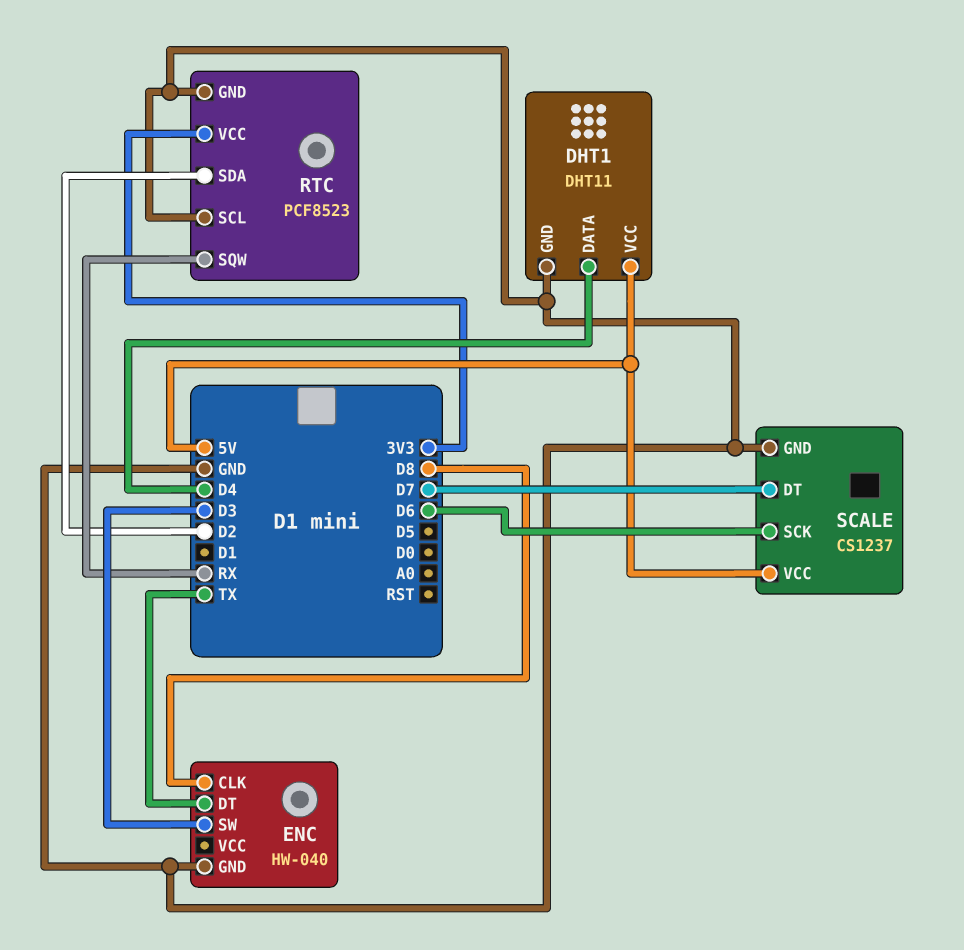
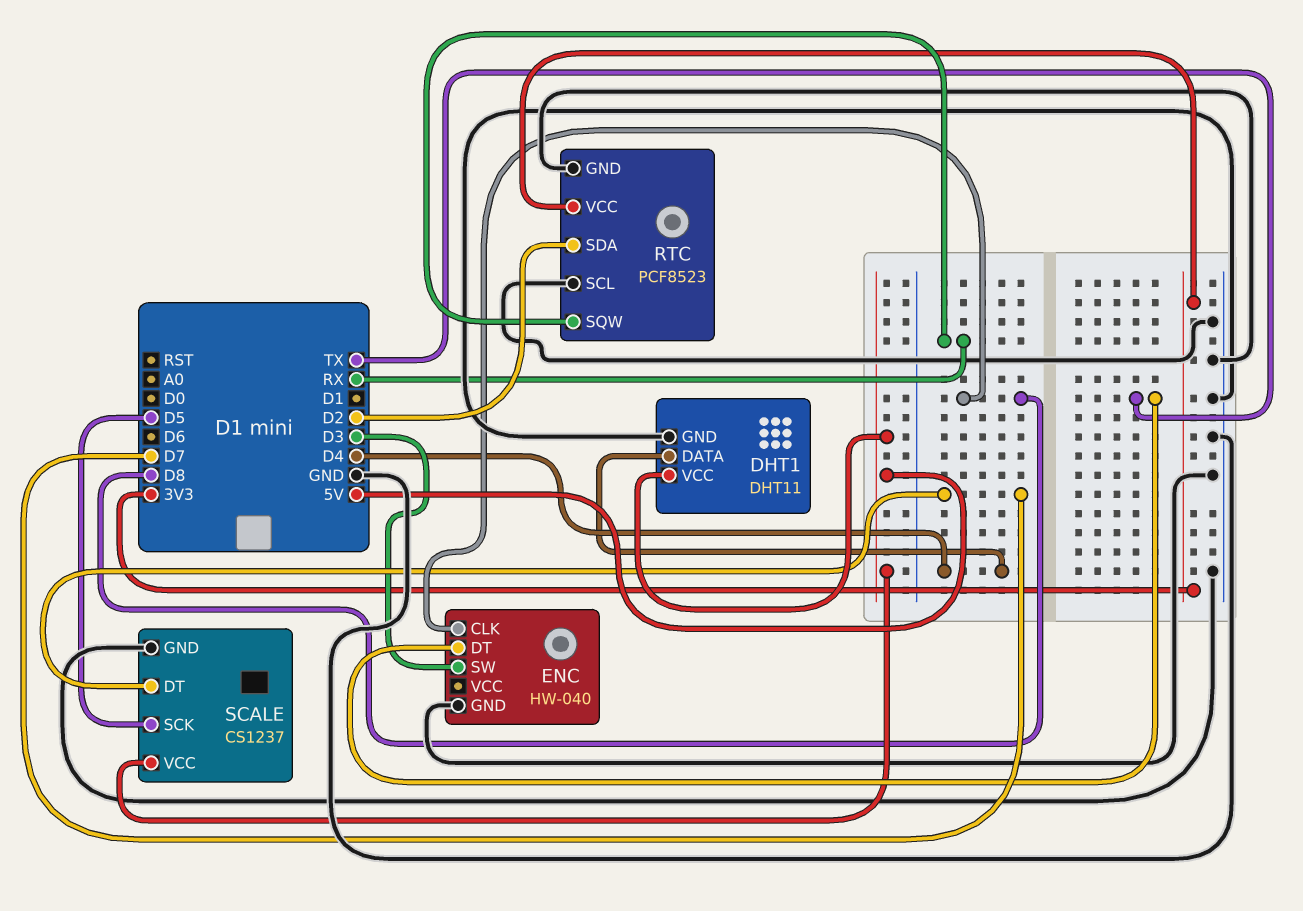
SCALE pin SCK: D6 -> D5

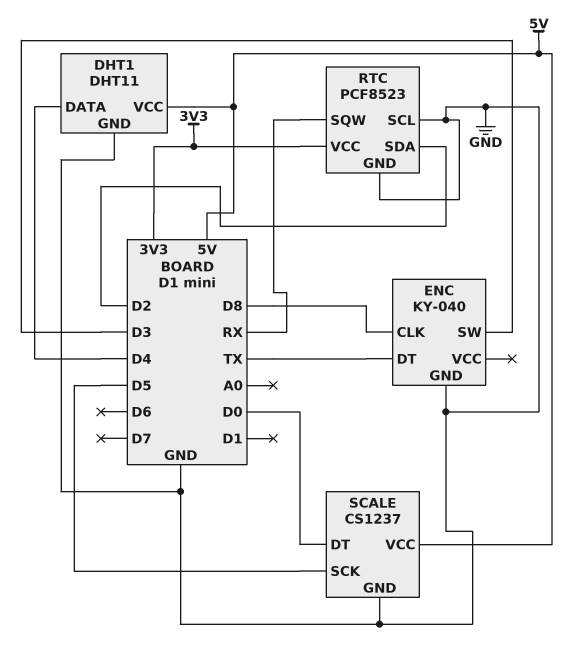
ENC: HW-040 -> KY-040
SCALE pin DT: D7 -> D0

